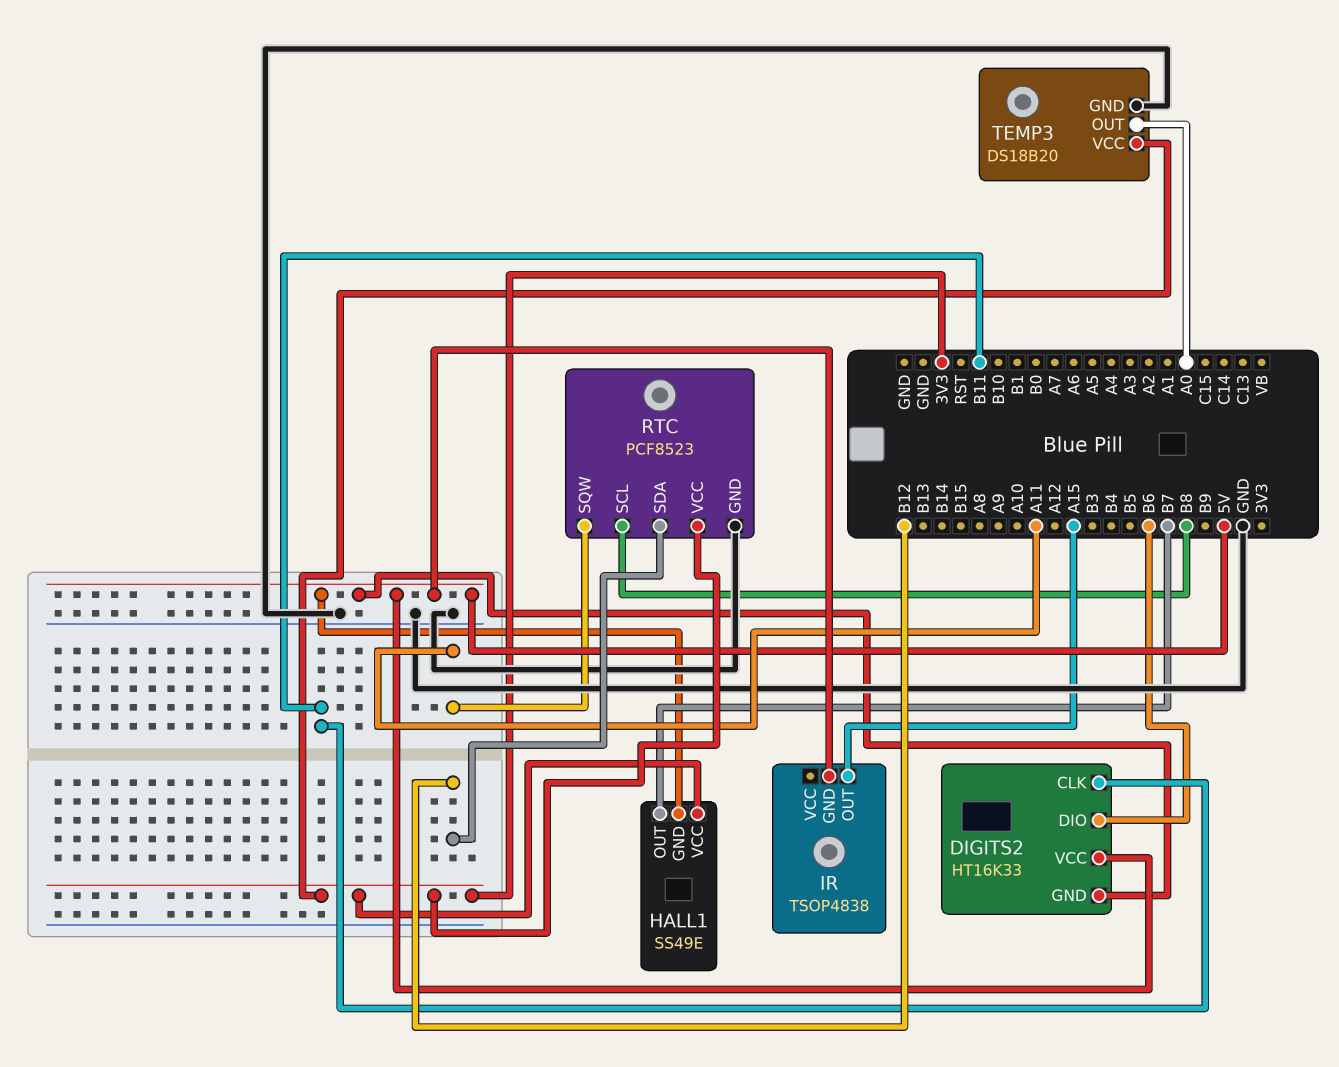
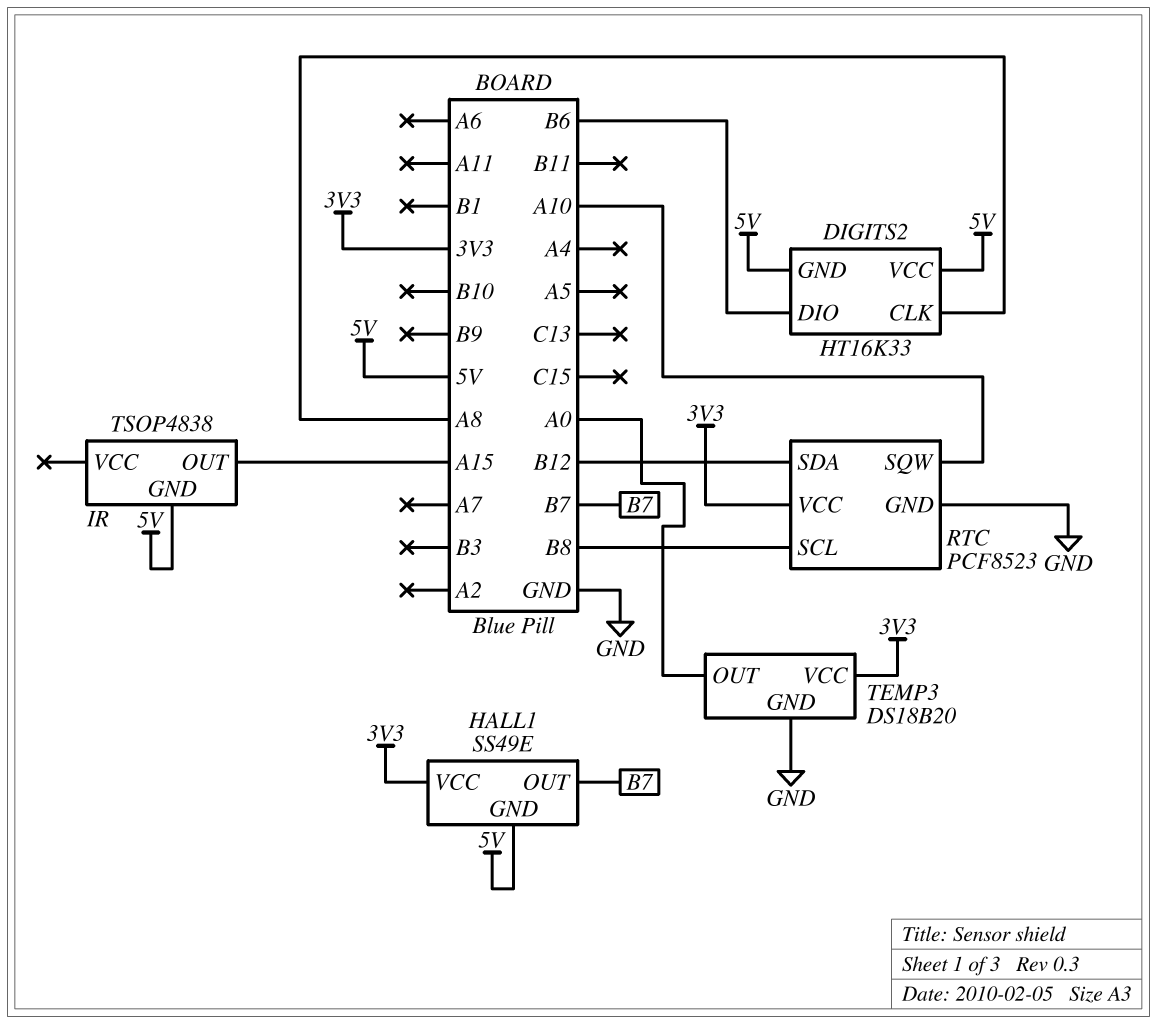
DIGITS2 pin CLK: B11 -> A8
RTC pin SQW: A11 -> A10

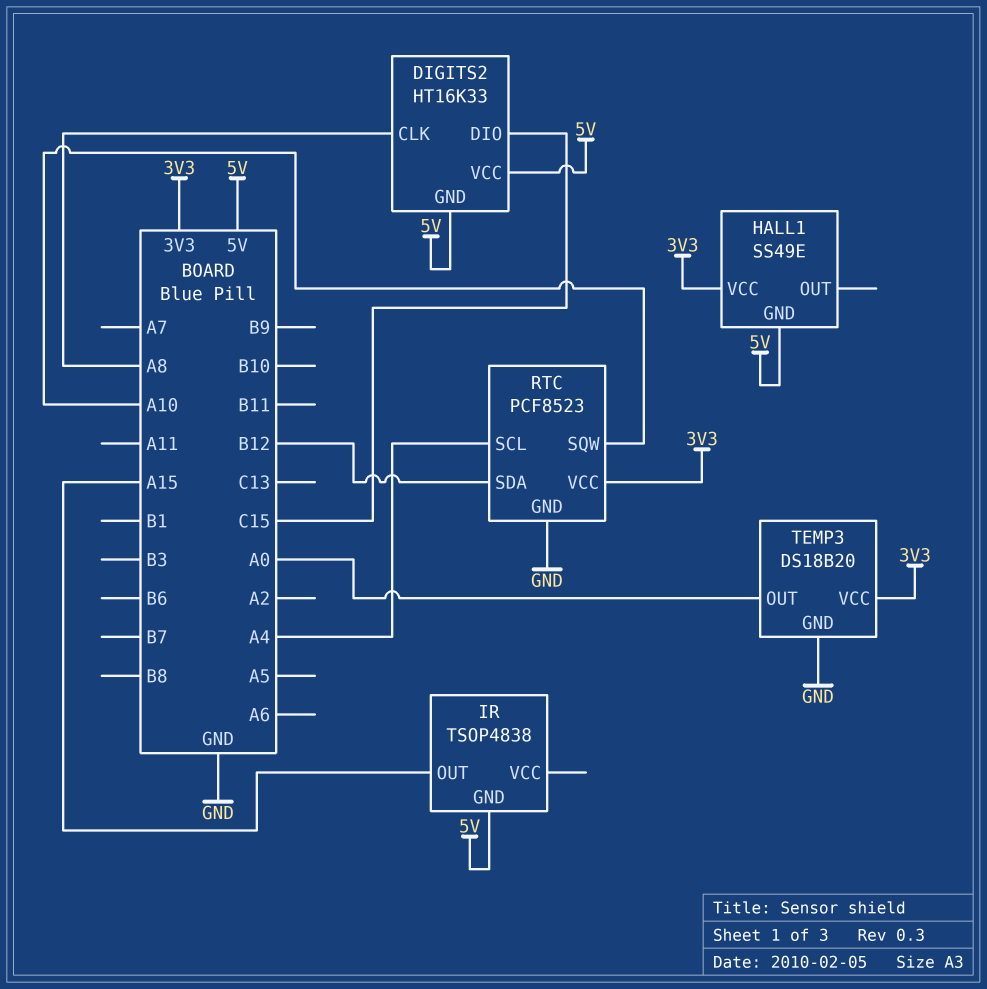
DIGITS2 pin DIO: B6 -> C15
HALL1 pin OUT: B7 -> none
RTC pin SCL: B8 -> A4

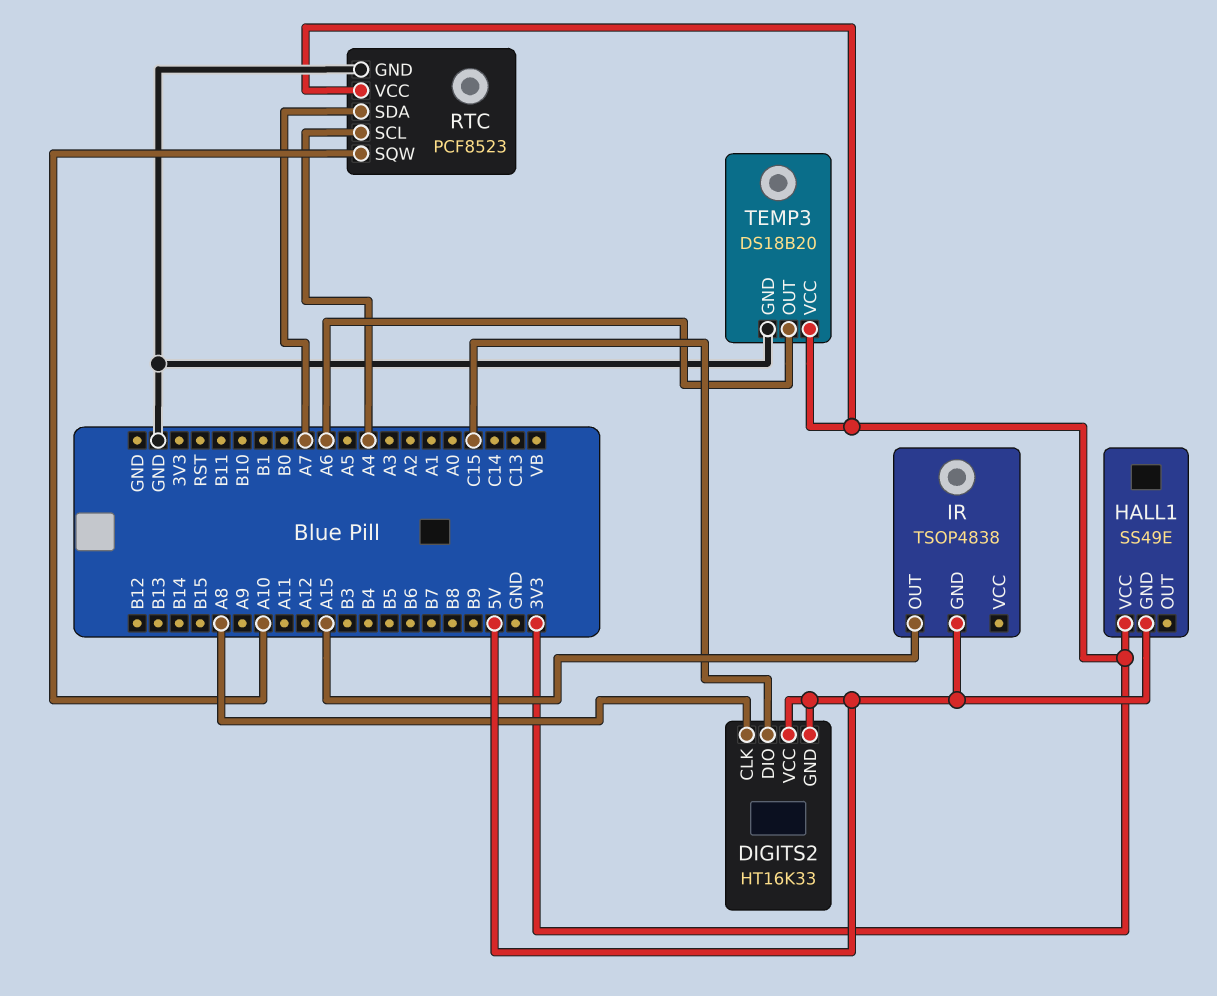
RTC pin SDA: B12 -> A7
TEMP3 pin OUT: A0 -> A6

